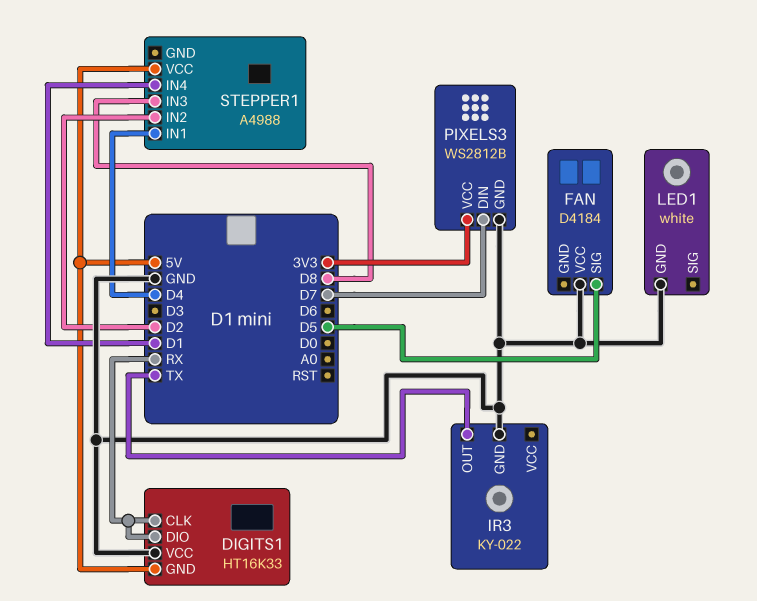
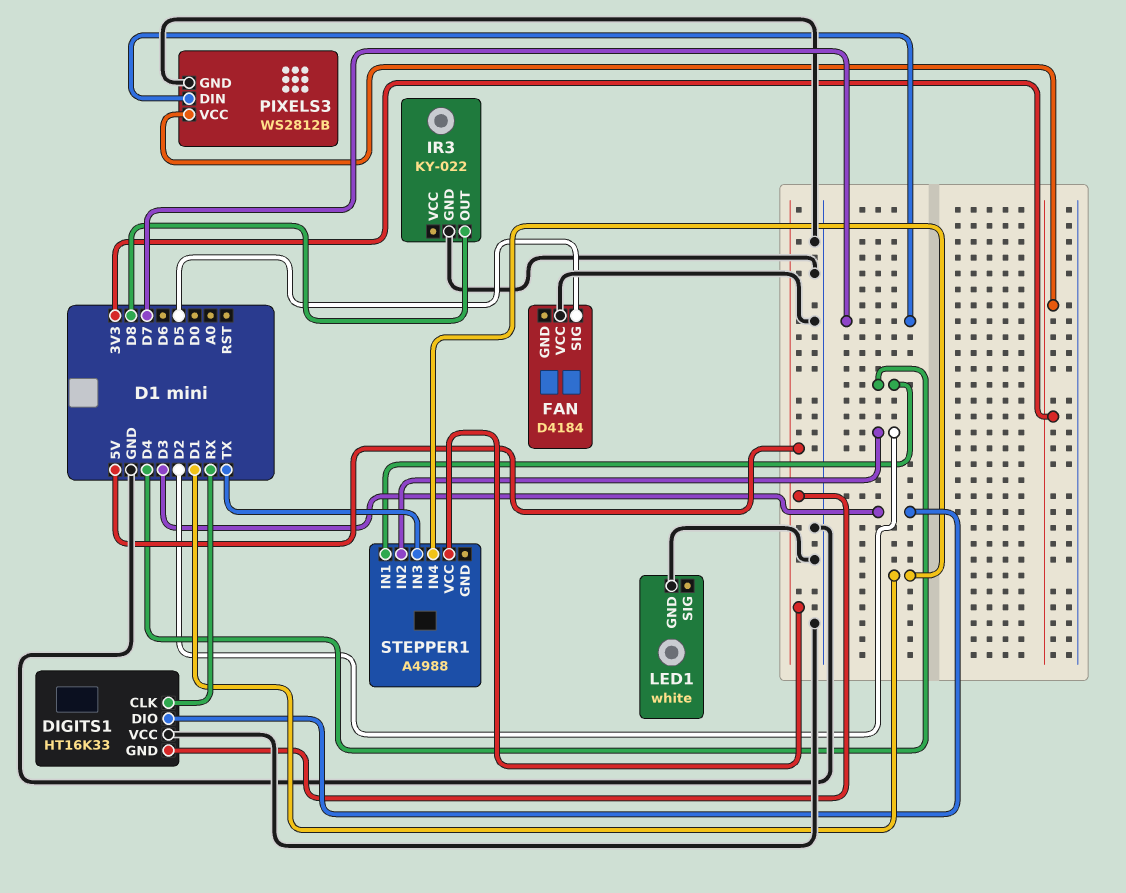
DIGITS1 pin DIO: RX -> D3
IR3 pin OUT: TX -> D8
STEPPER1 pin IN3: D8 -> TX

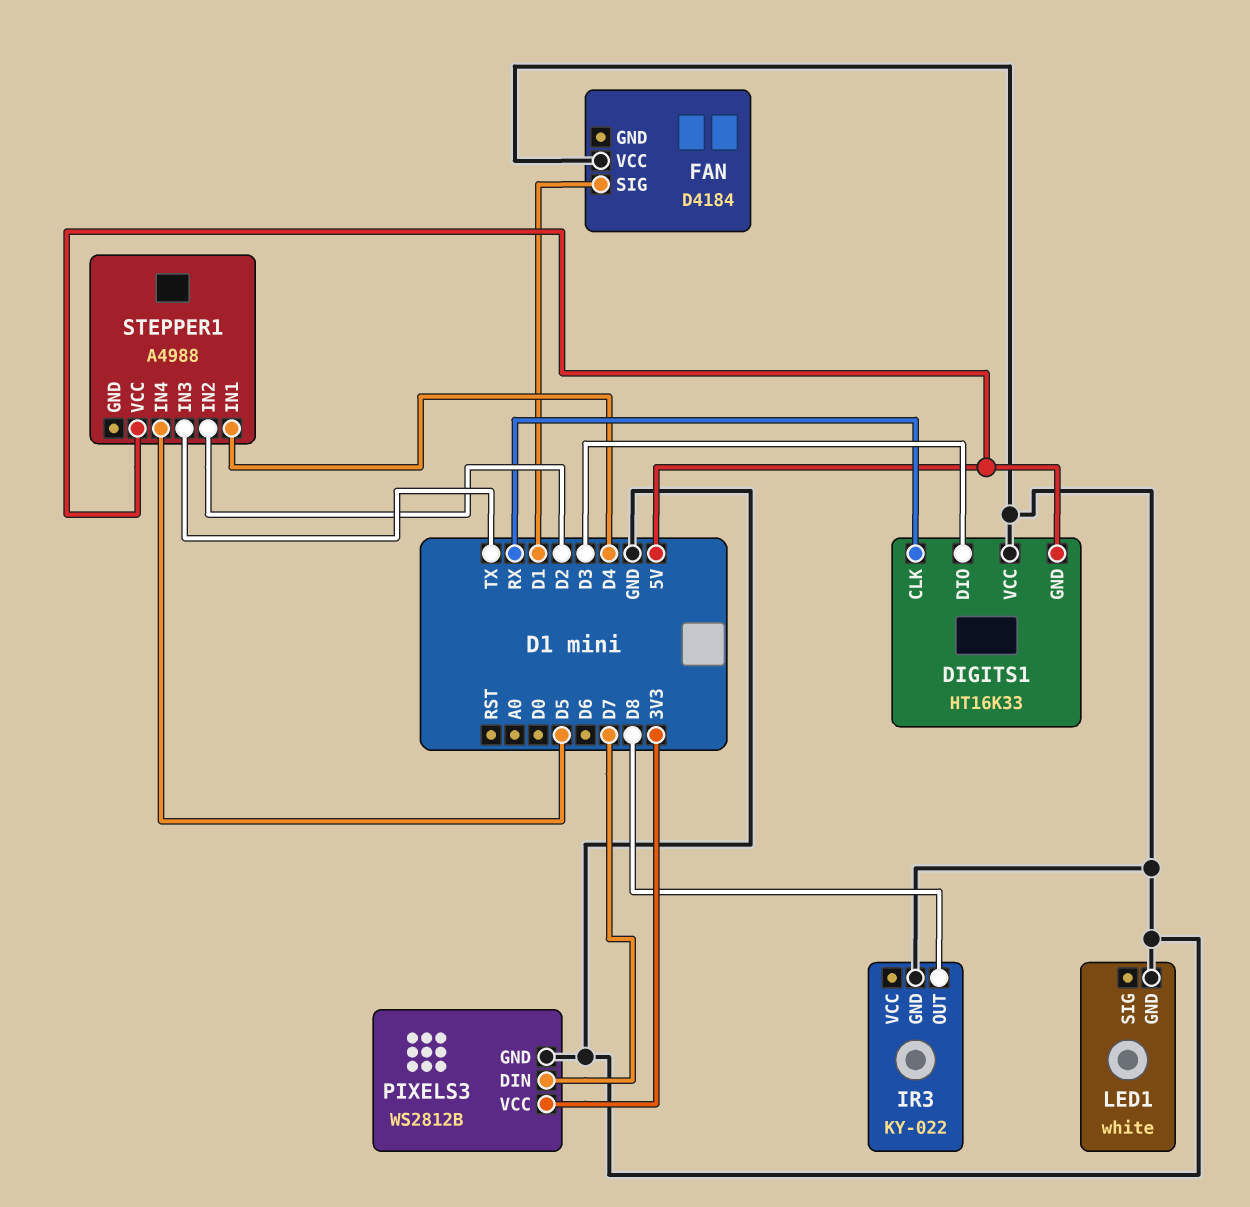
FAN pin SIG: D5 -> D1
STEPPER1 pin IN4: D1 -> D5

